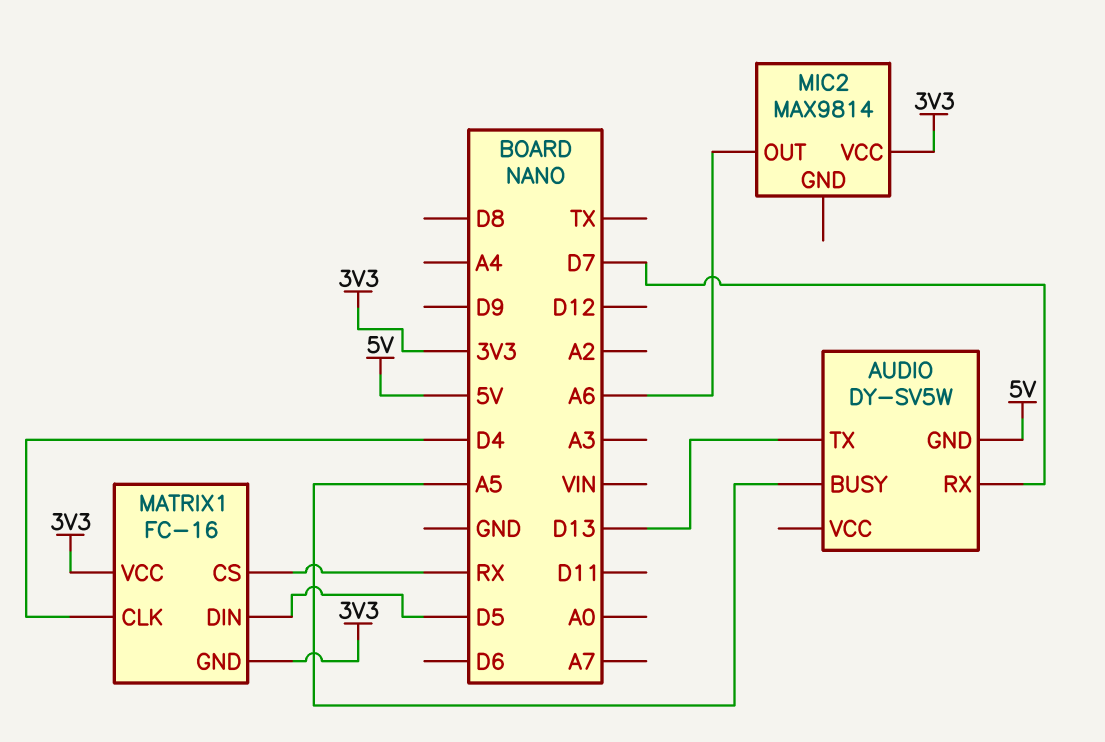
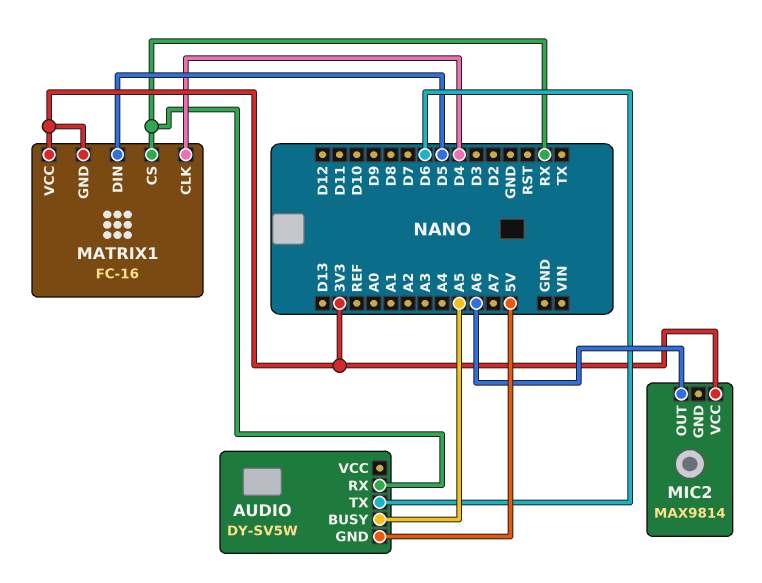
AUDIO pin RX: D7 -> RX
AUDIO pin TX: D13 -> D6

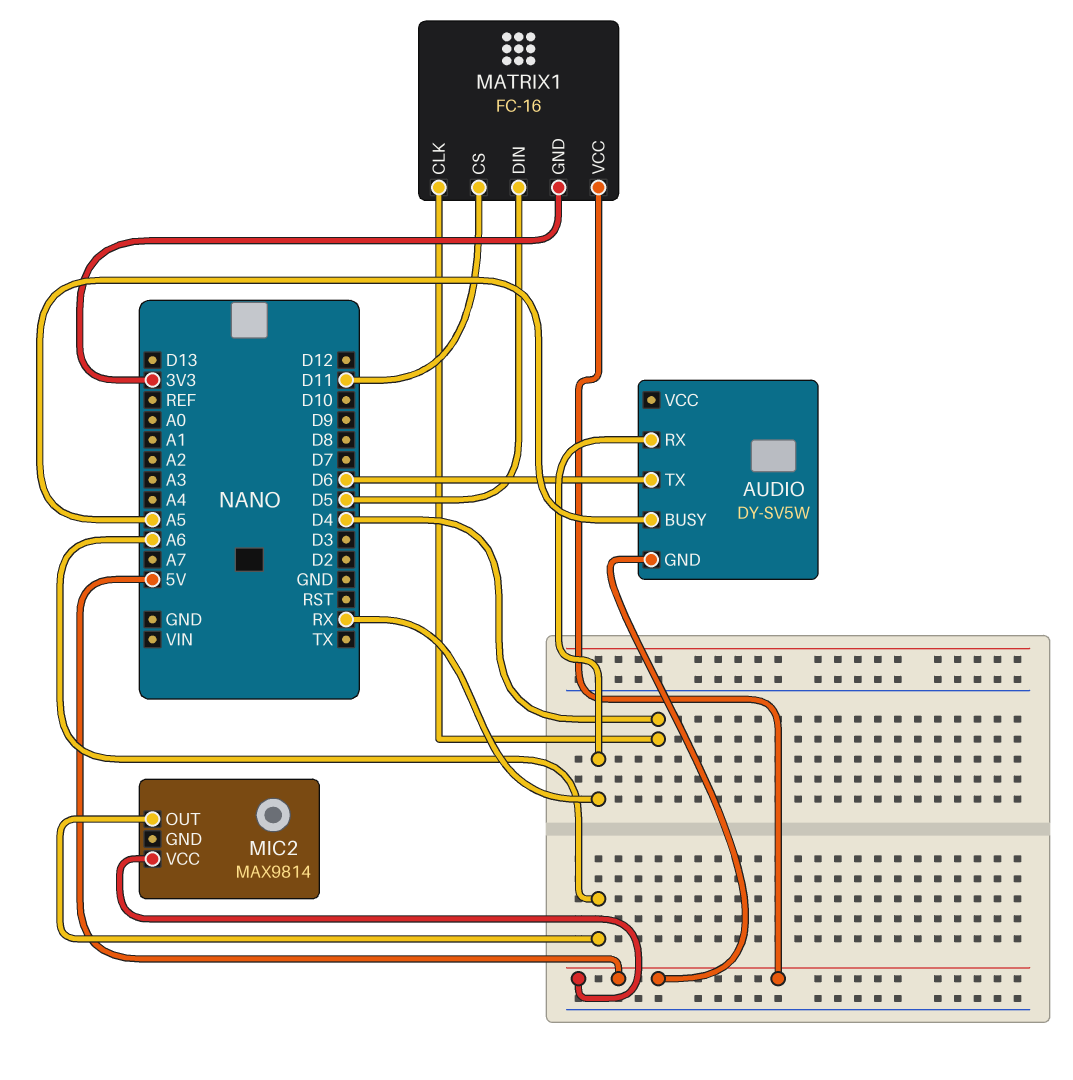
MATRIX1 pin CS: RX -> D11
MATRIX1 pin VCC: 3V3 -> 5V
MIC2 pin VCC: 3V3 -> 5V

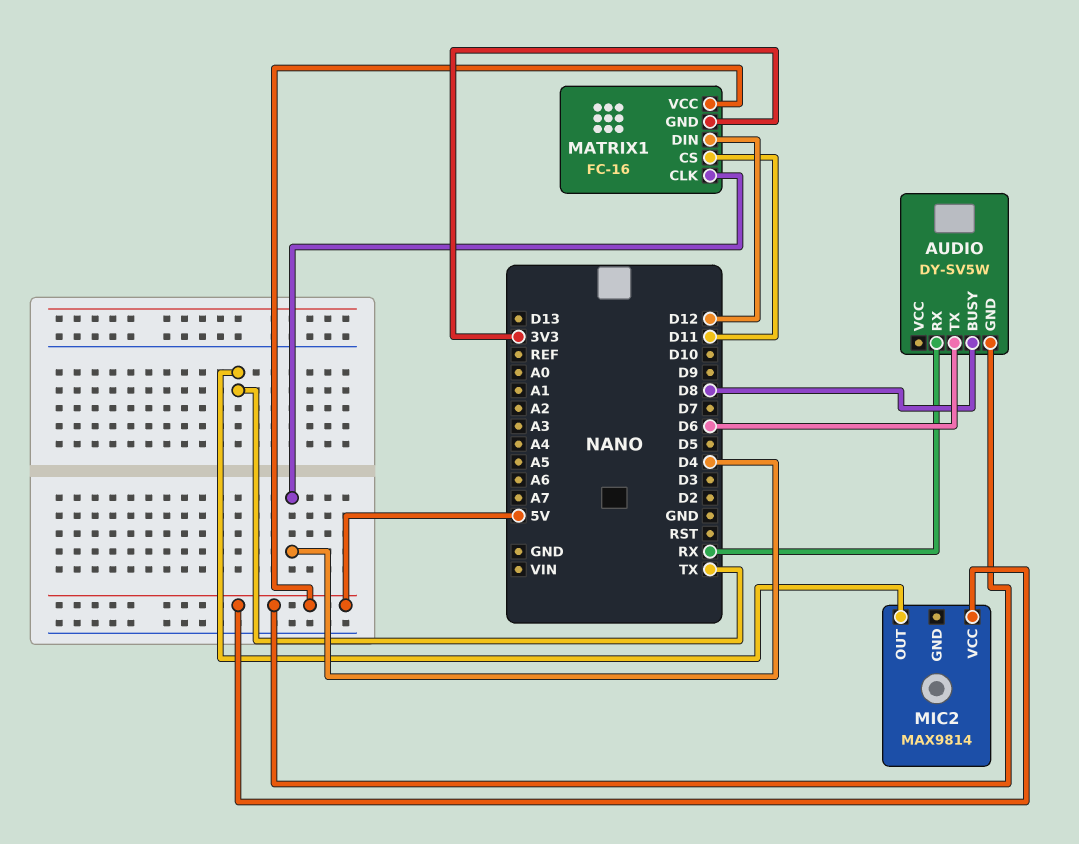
AUDIO pin BUSY: A5 -> D8
MATRIX1 pin DIN: D5 -> D12
MIC2 pin OUT: A6 -> TX

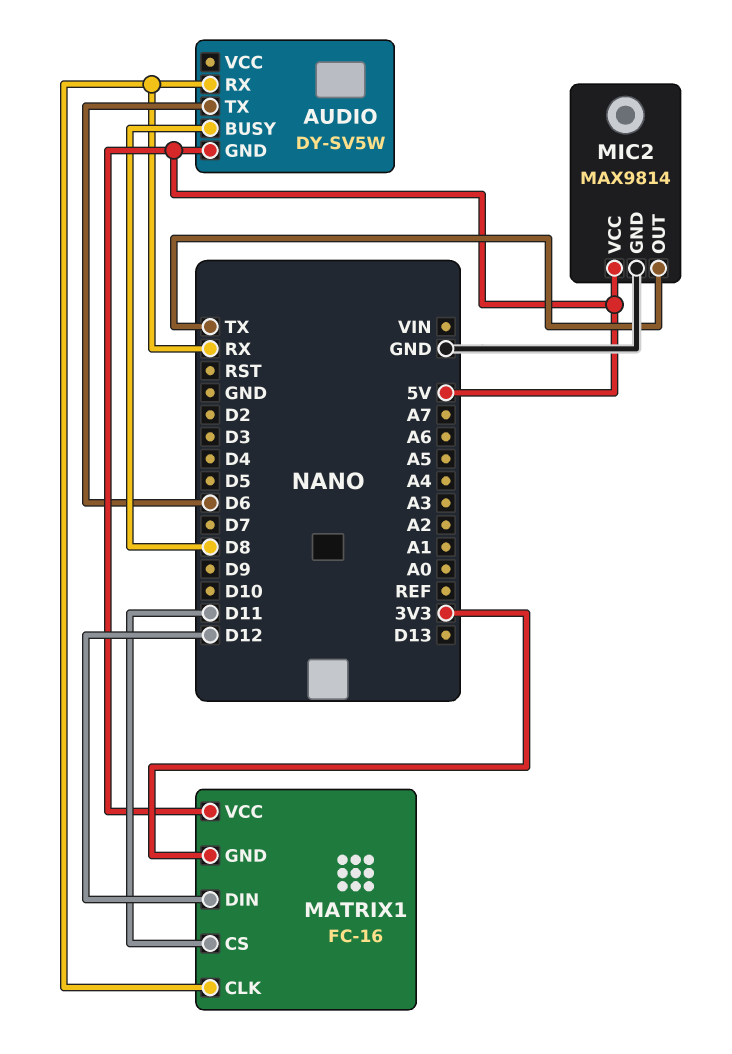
MATRIX1 pin CLK: D4 -> RX
MIC2 pin GND: none -> GND

